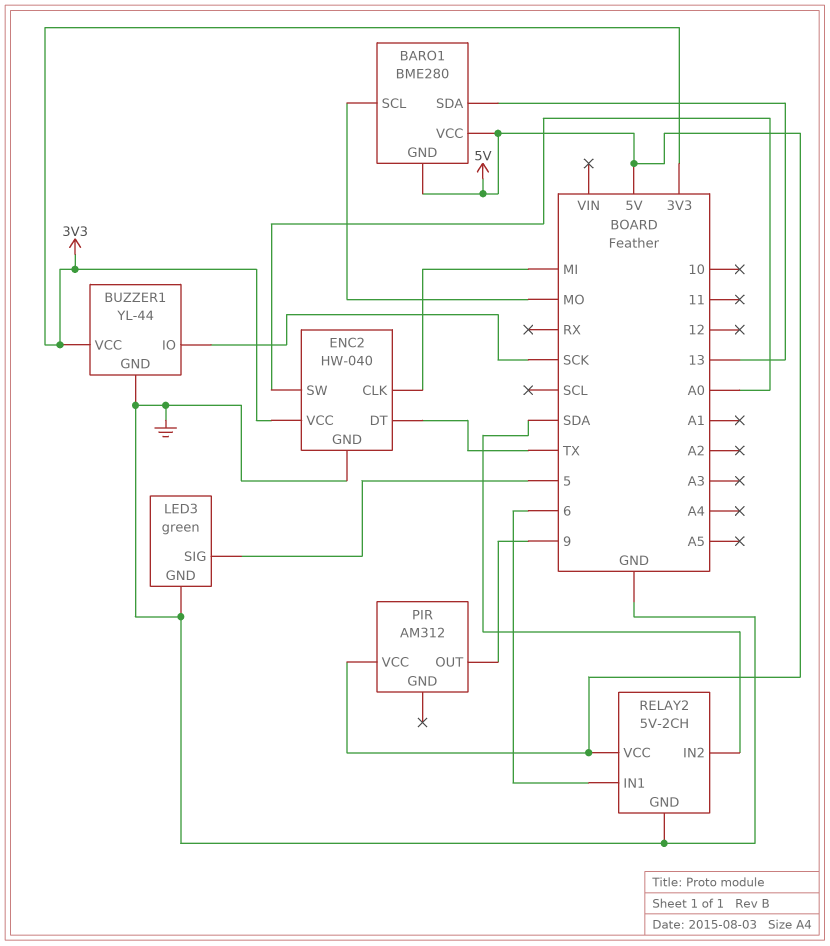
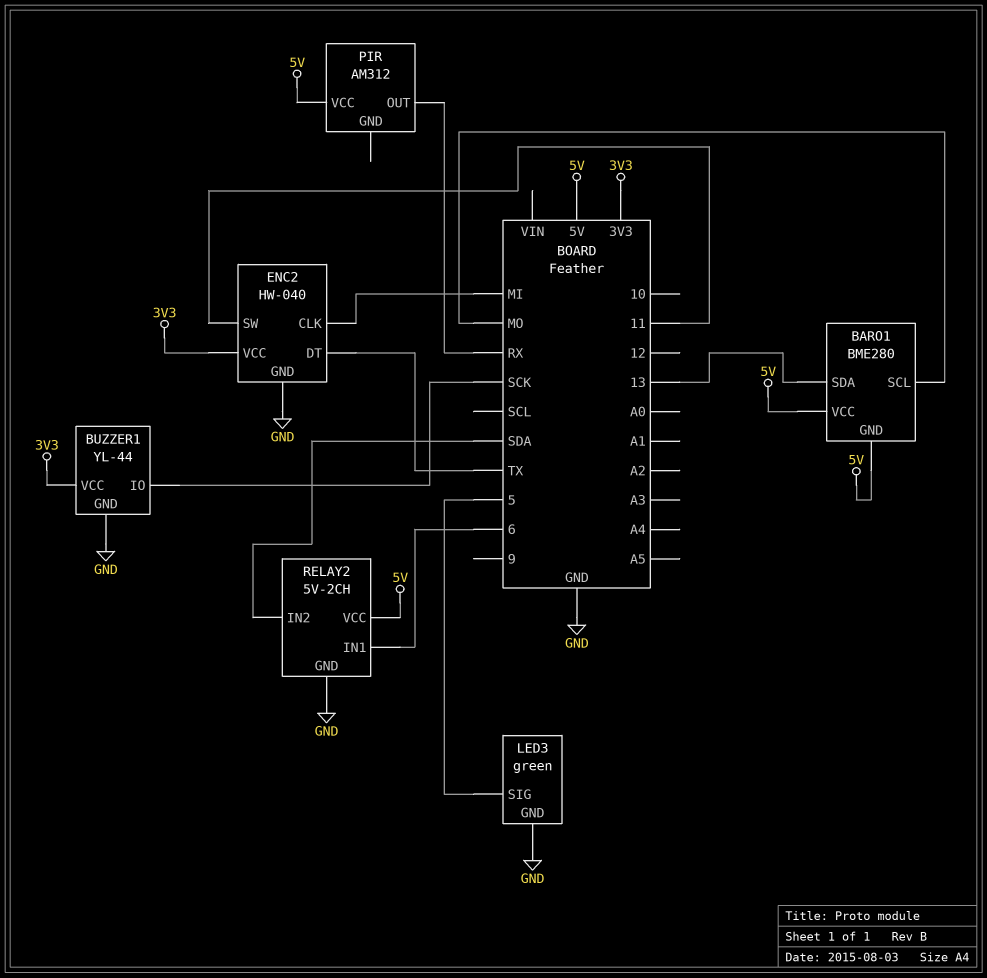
ENC2 pin SW: A0 -> 11
PIR pin OUT: 9 -> RX

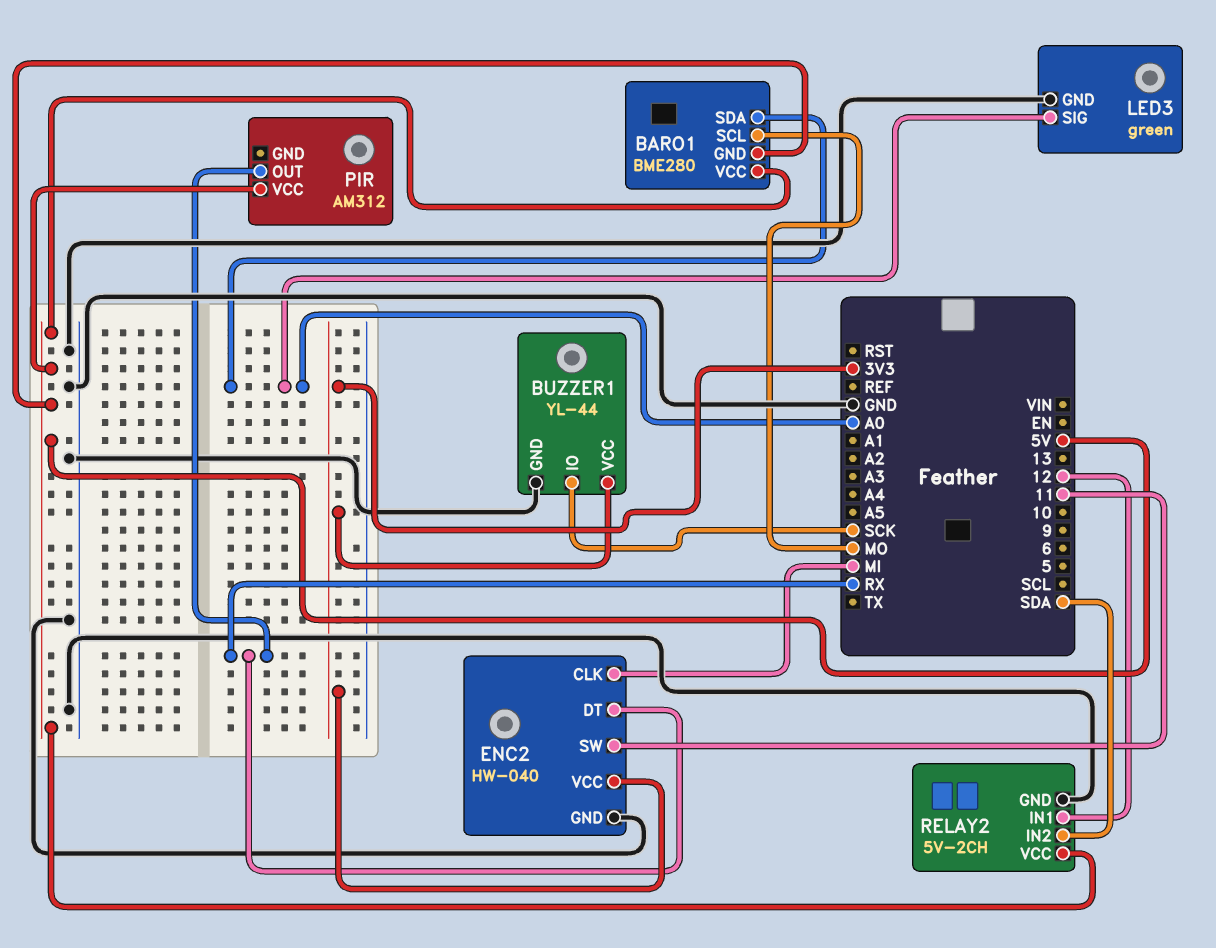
BARO1 pin SDA: 13 -> A0
ENC2 pin DT: TX -> RX
LED3 pin SIG: 5 -> A0
RELAY2 pin IN1: 6 -> 12

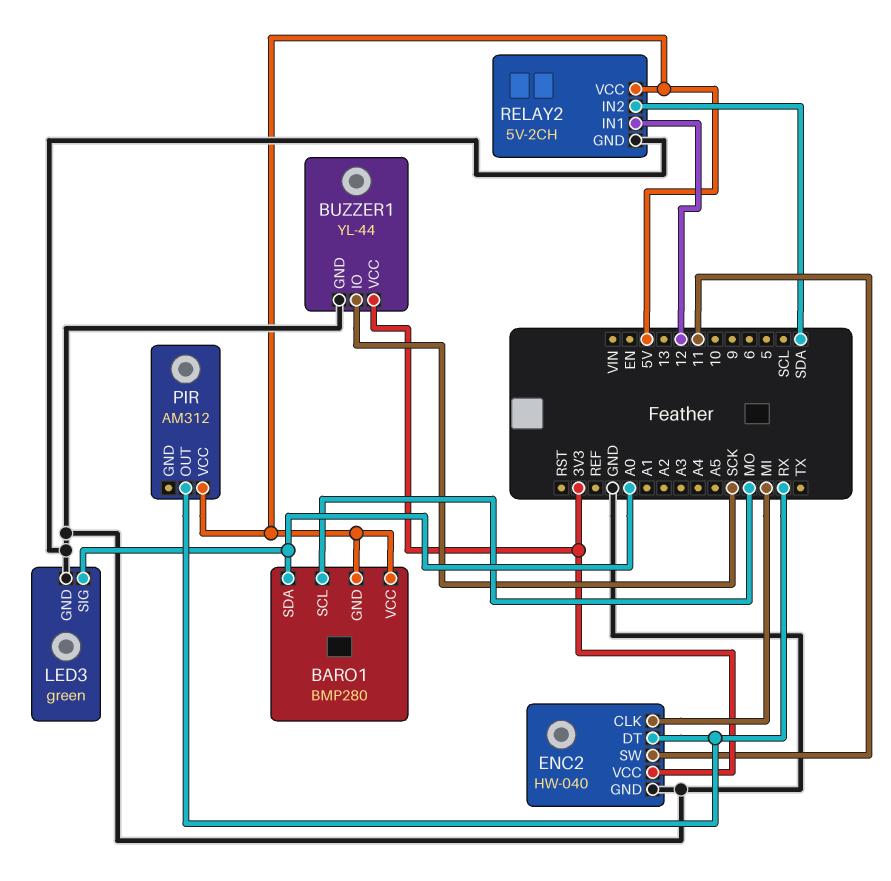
BARO1: BME280 -> BMP280

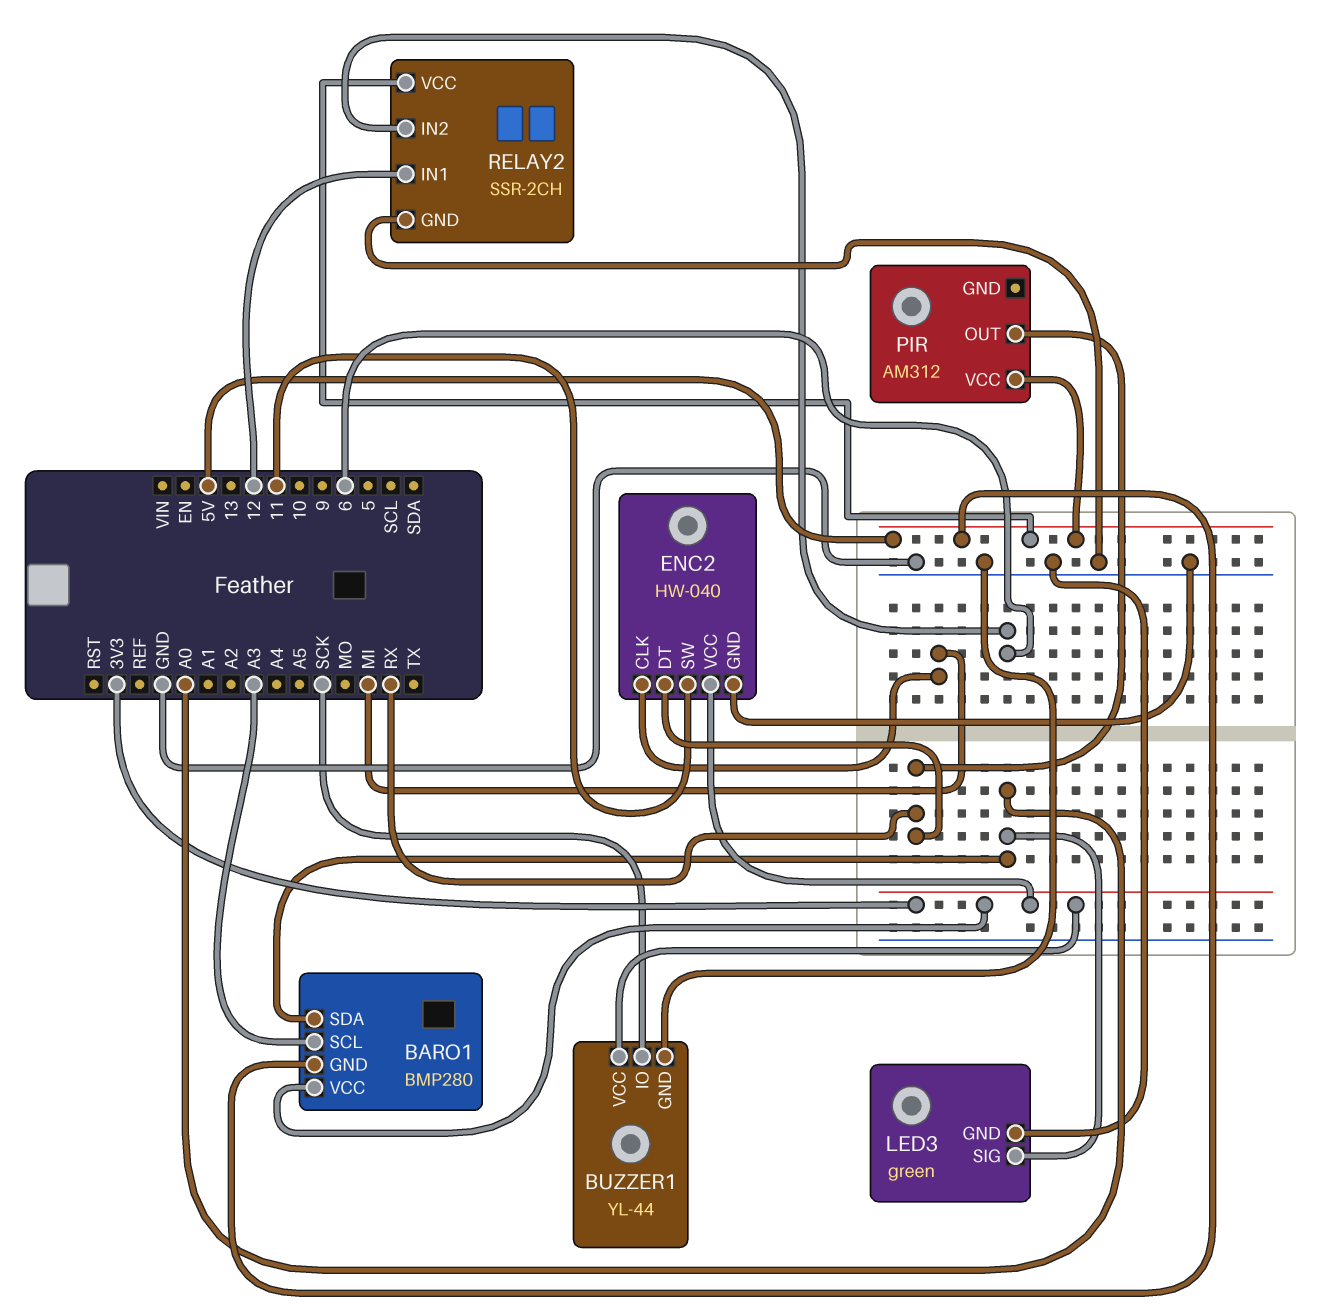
BARO1 pin SCL: MO -> A3
BARO1 pin VCC: 5V -> 3V3
RELAY2: 5V-2CH -> SSR-2CH
RELAY2 pin IN2: SDA -> 6

